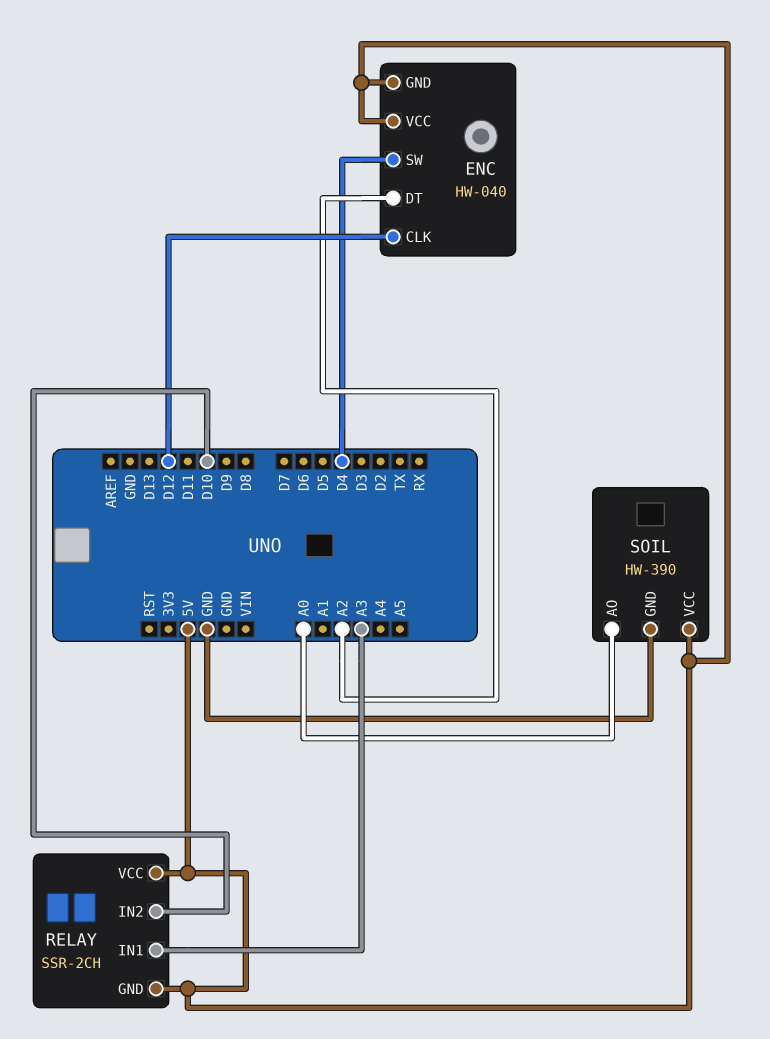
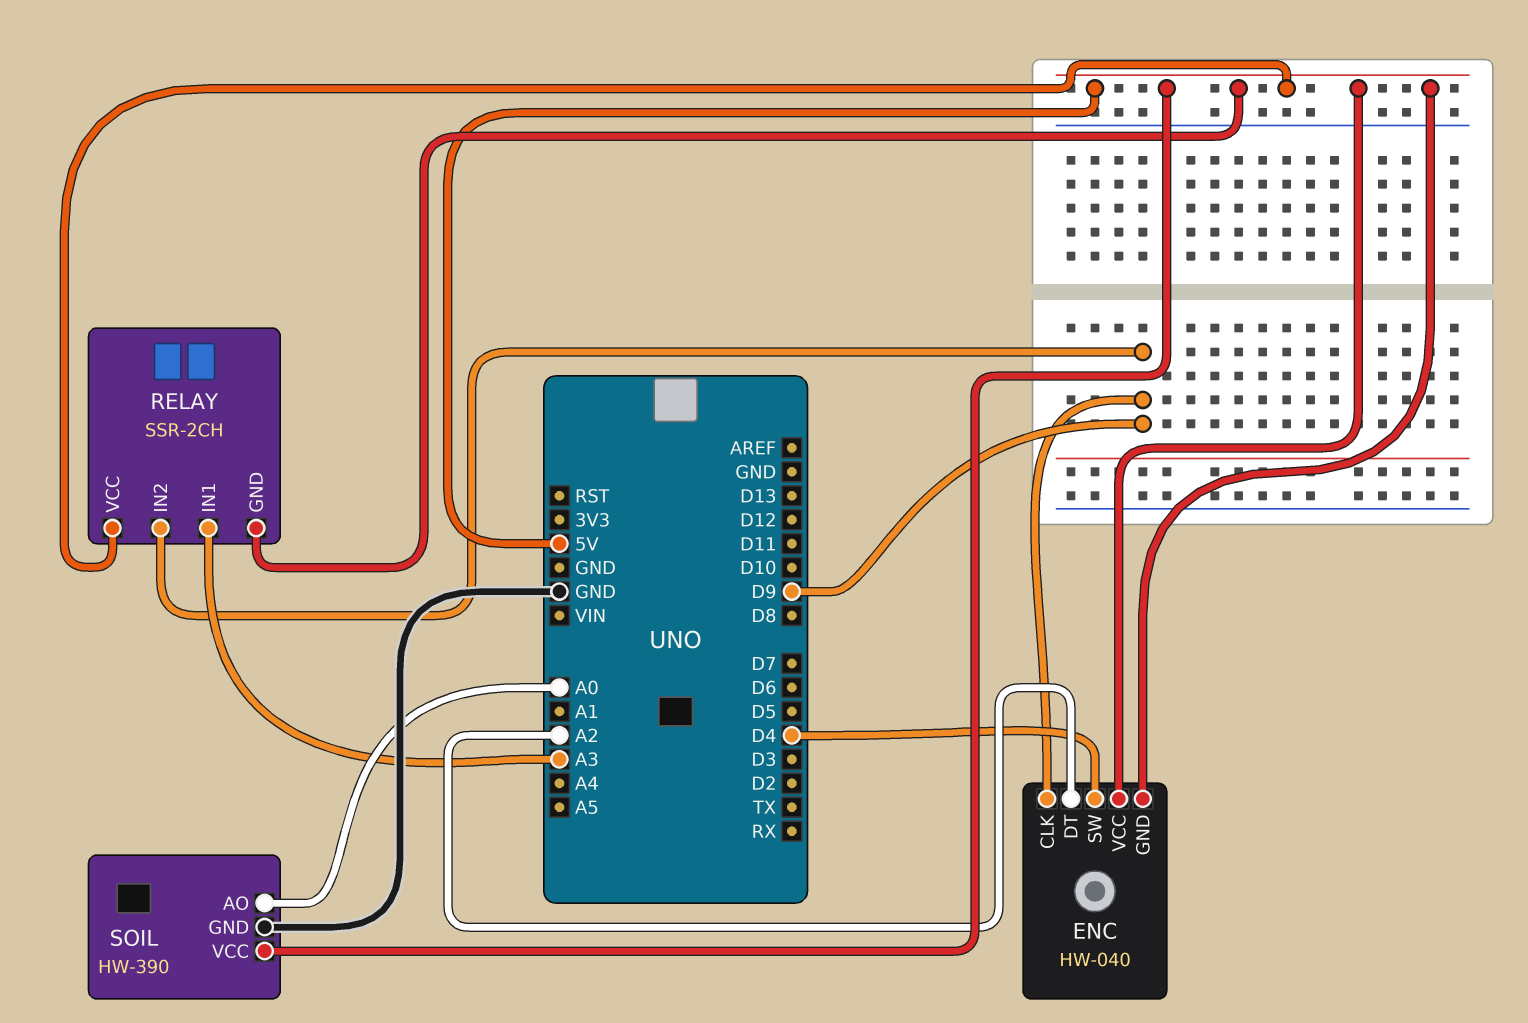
ENC pin CLK: D12 -> D9
RELAY pin IN2: D10 -> D9

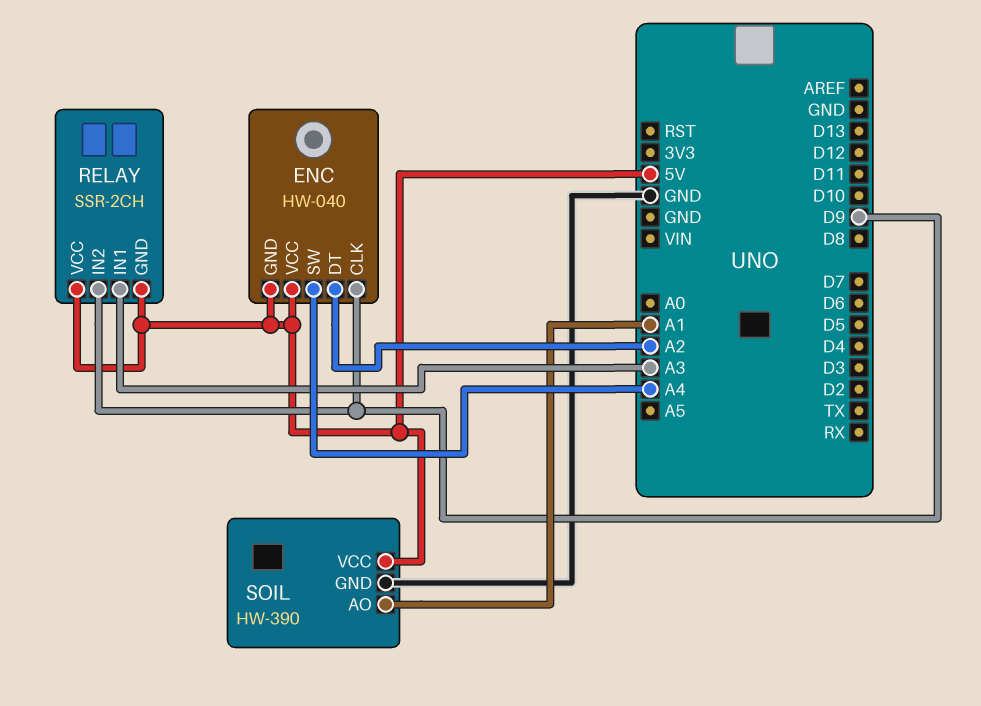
ENC pin SW: D4 -> A4
SOIL pin AO: A0 -> A1

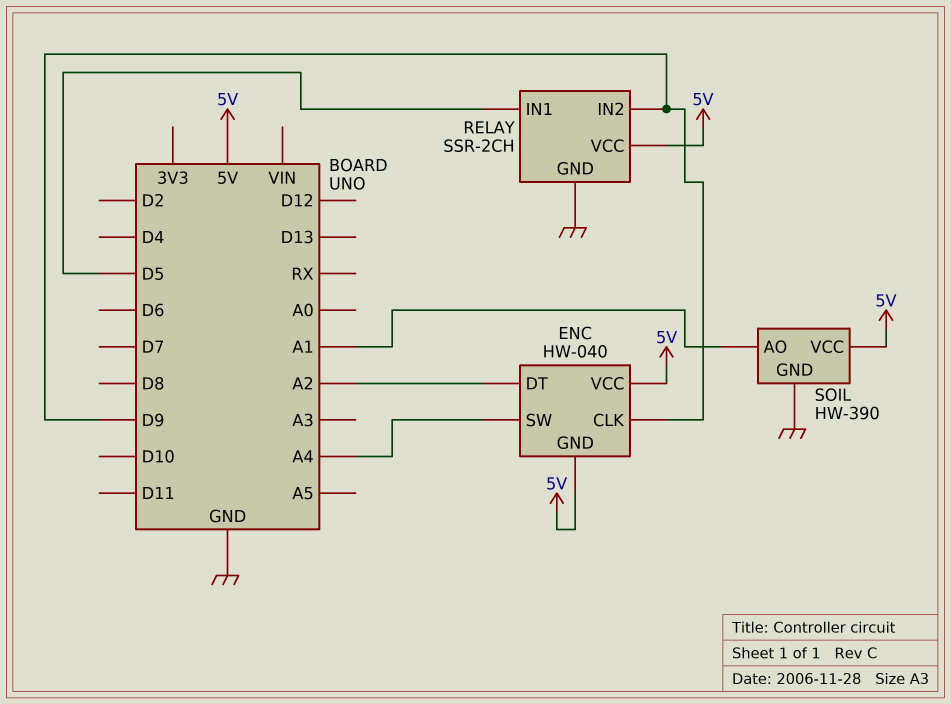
RELAY pin GND: 5V -> GND
RELAY pin IN1: A3 -> D5

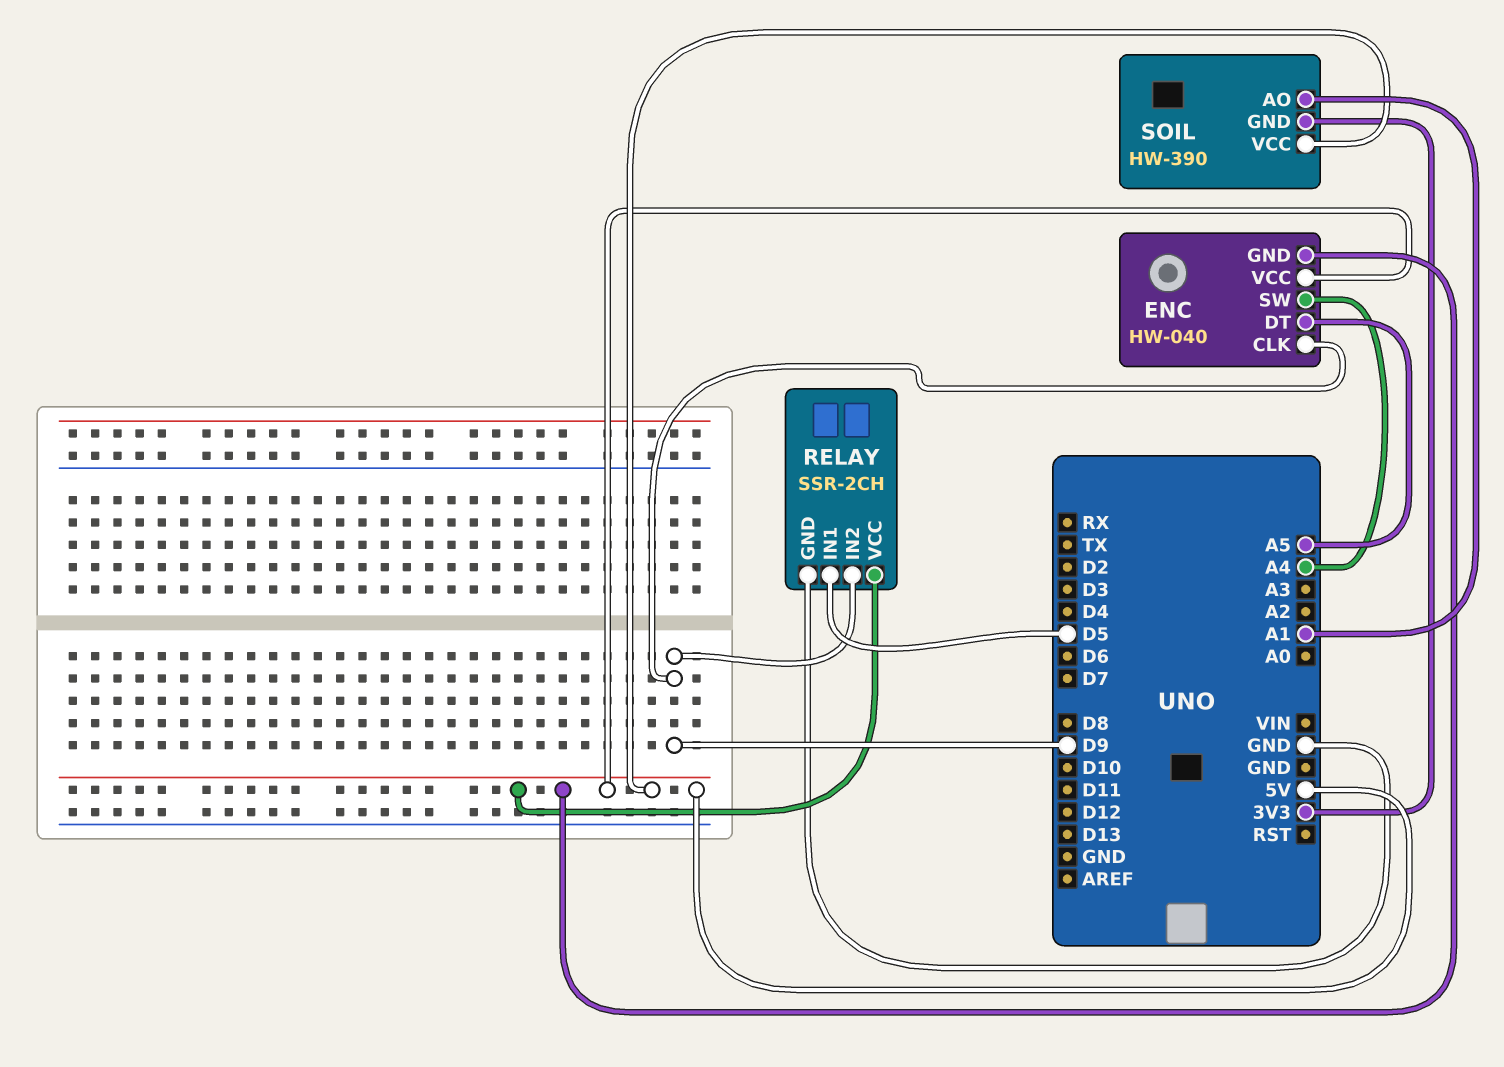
ENC pin DT: A2 -> A5
SOIL pin GND: GND -> 3V3

